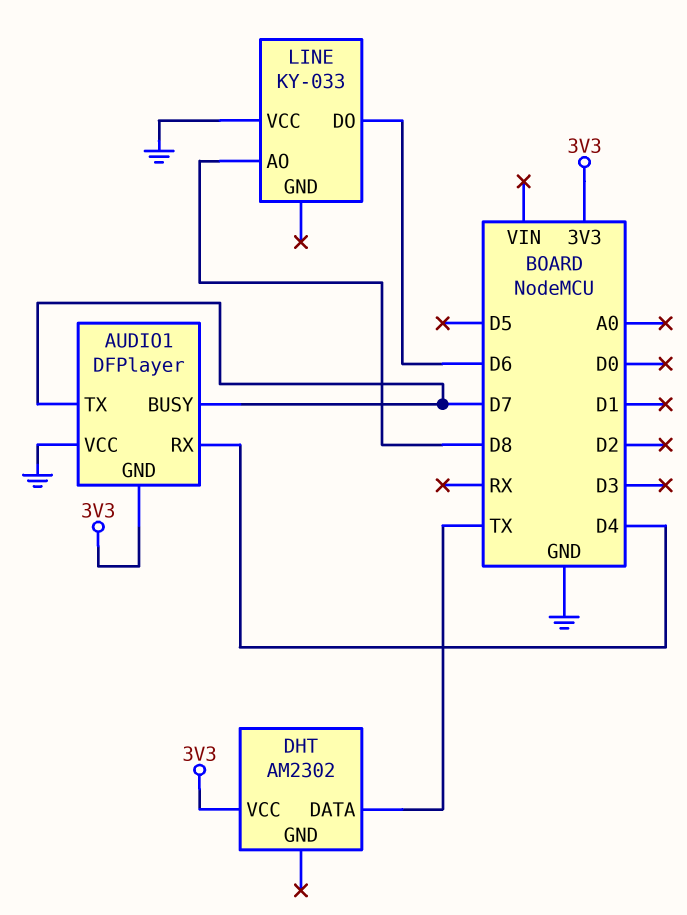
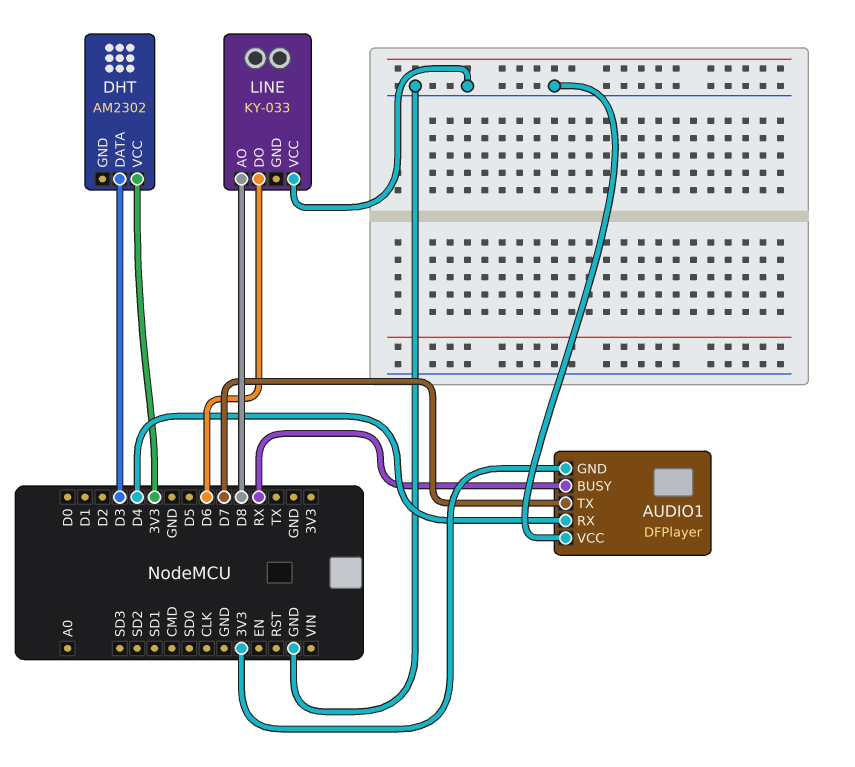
AUDIO1 pin BUSY: D7 -> RX
DHT pin DATA: TX -> D3

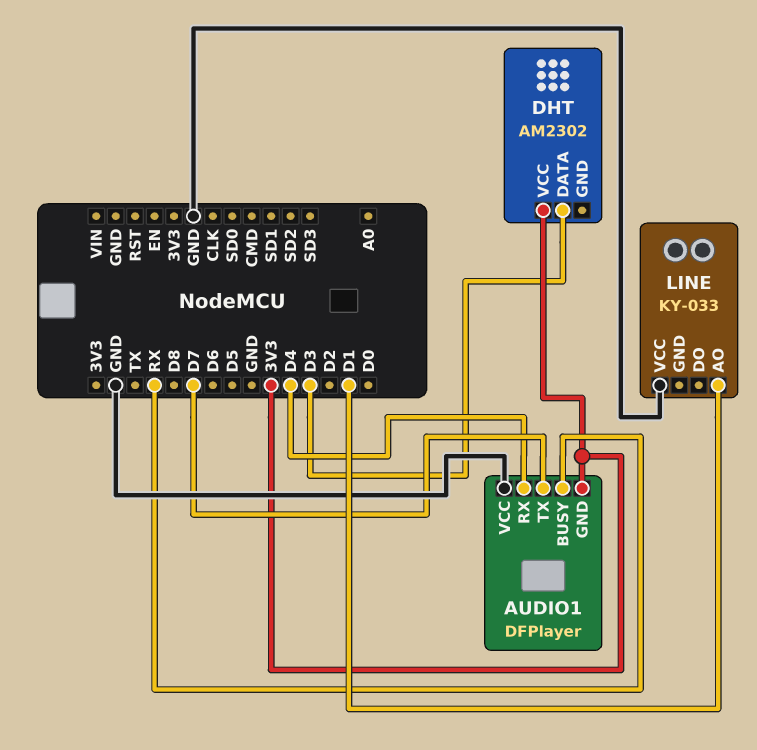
LINE pin AO: D8 -> D1
LINE pin DO: D6 -> none

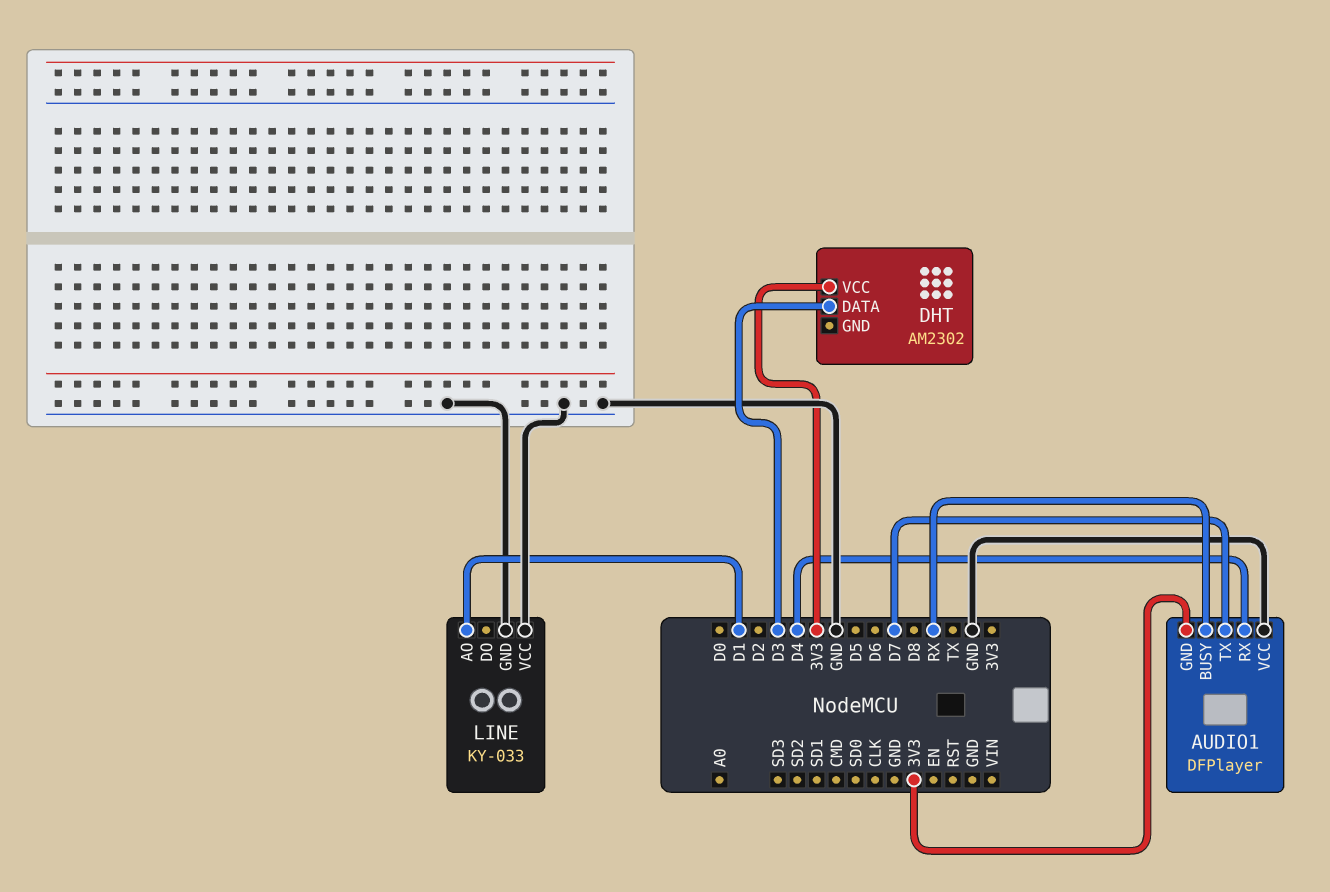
LINE pin GND: none -> GND

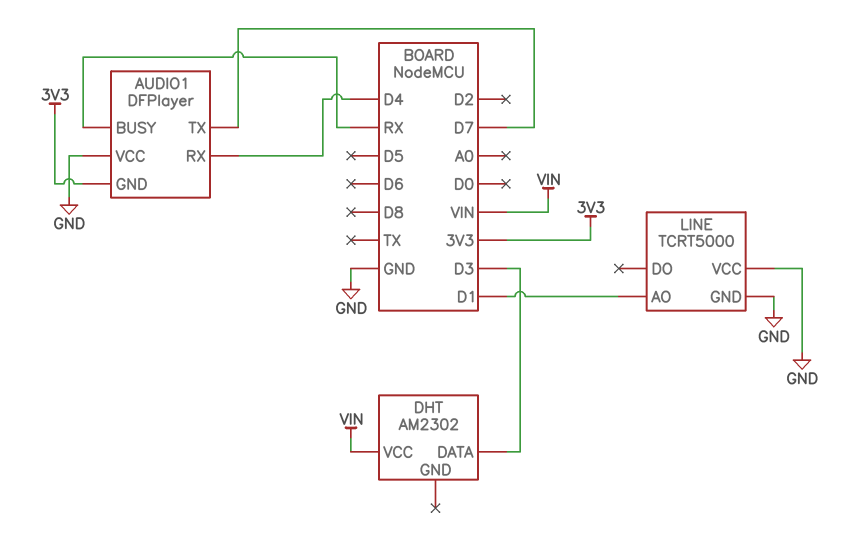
DHT pin VCC: 3V3 -> VIN
LINE: KY-033 -> TCRT5000

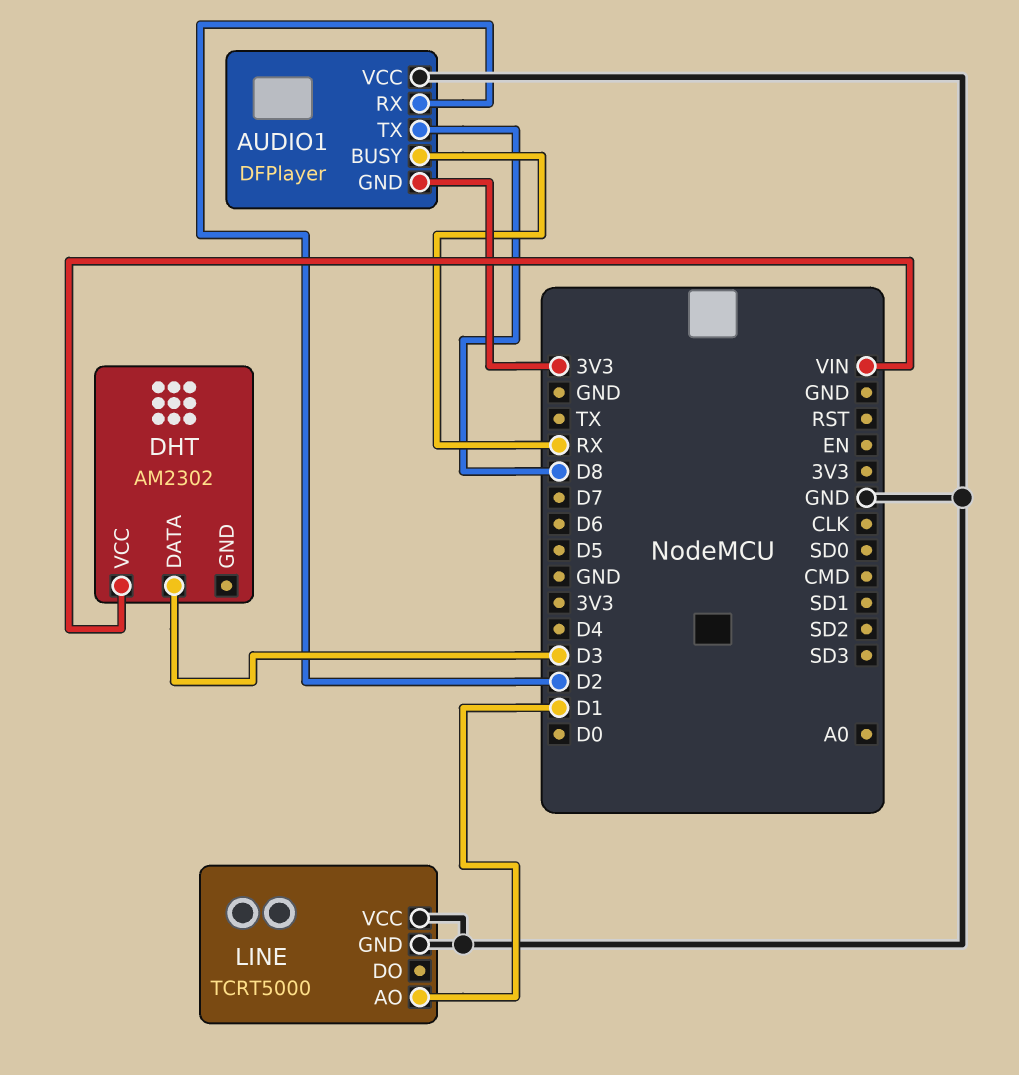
AUDIO1 pin RX: D4 -> D2
AUDIO1 pin TX: D7 -> D8

